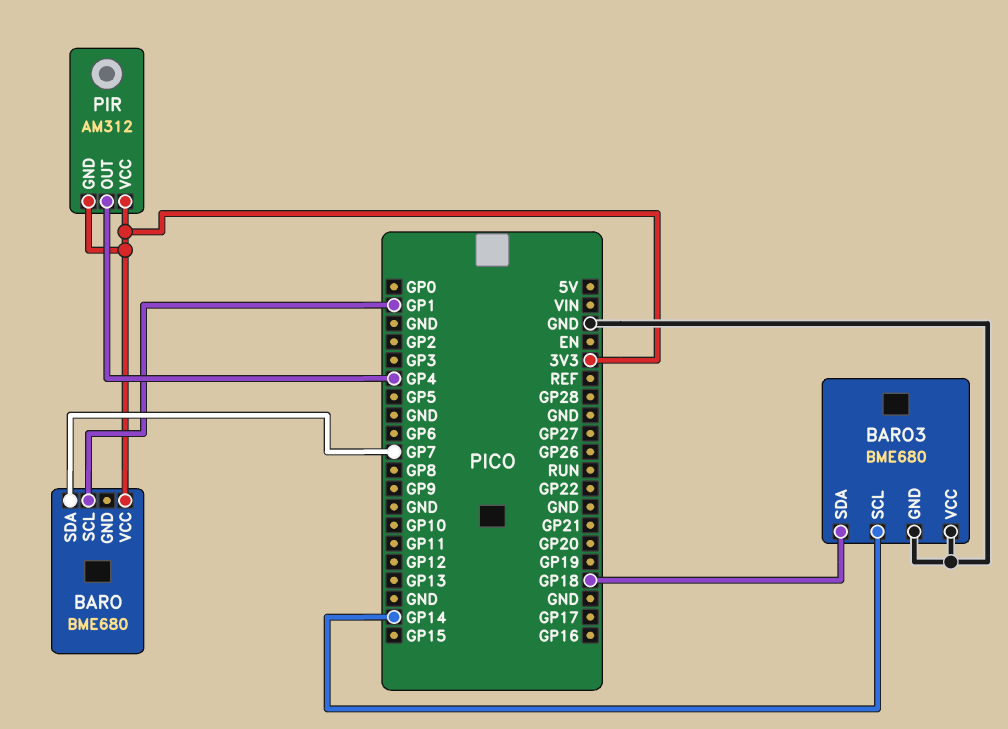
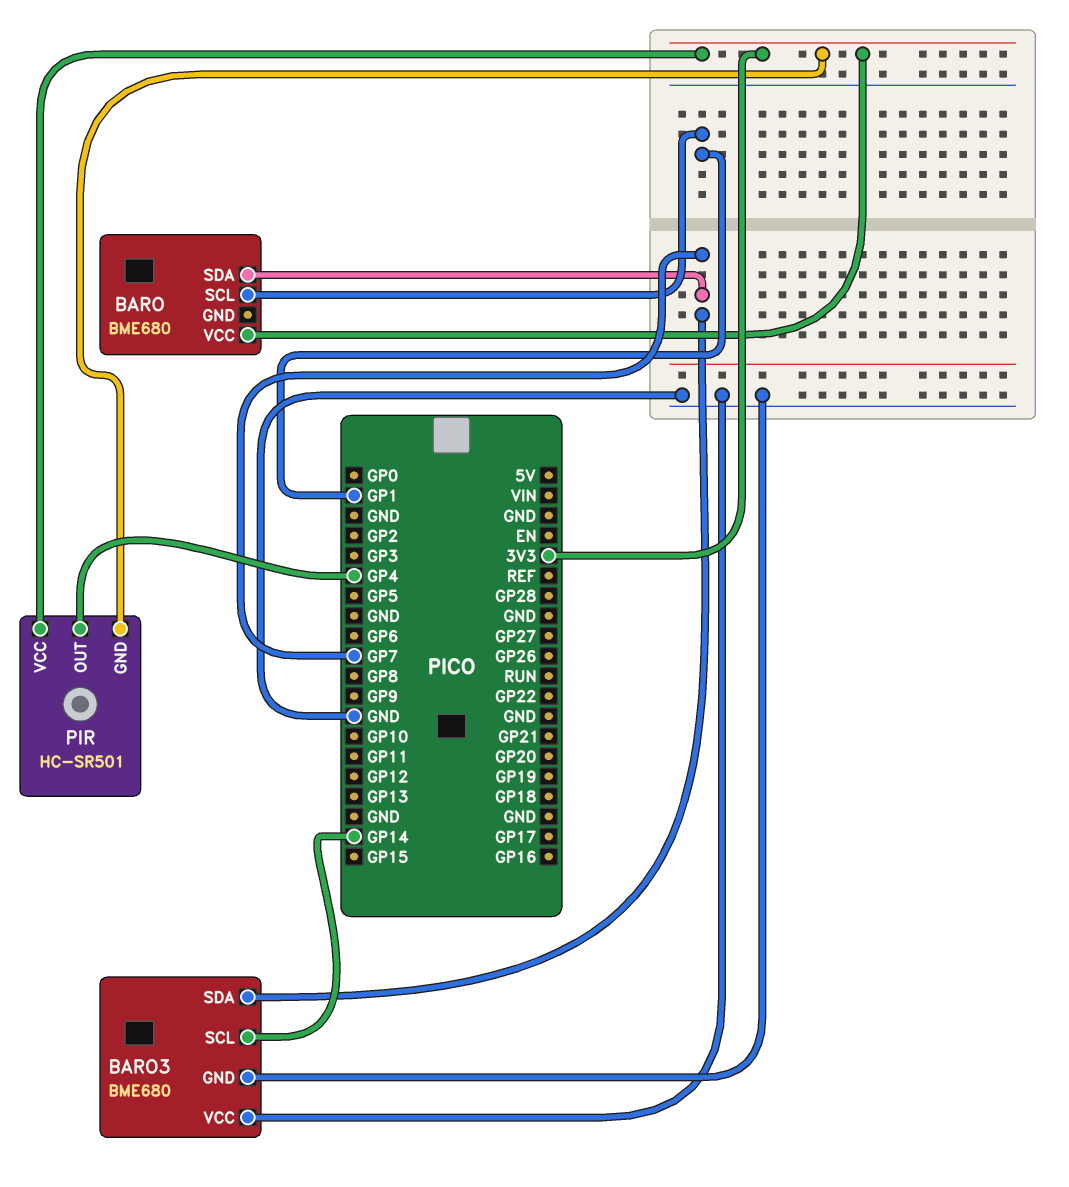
BARO3 pin SDA: GP18 -> GP7
PIR: AM312 -> HC-SR501

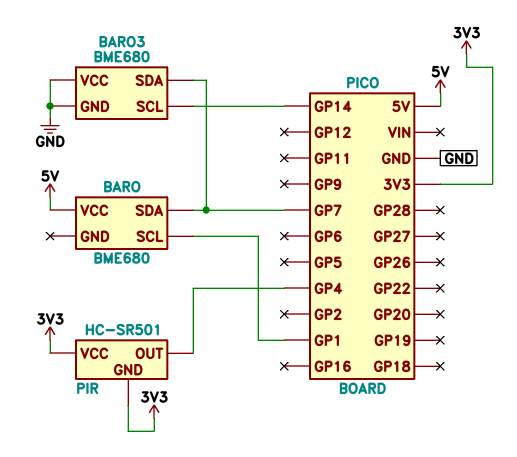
BARO pin VCC: 3V3 -> 5V

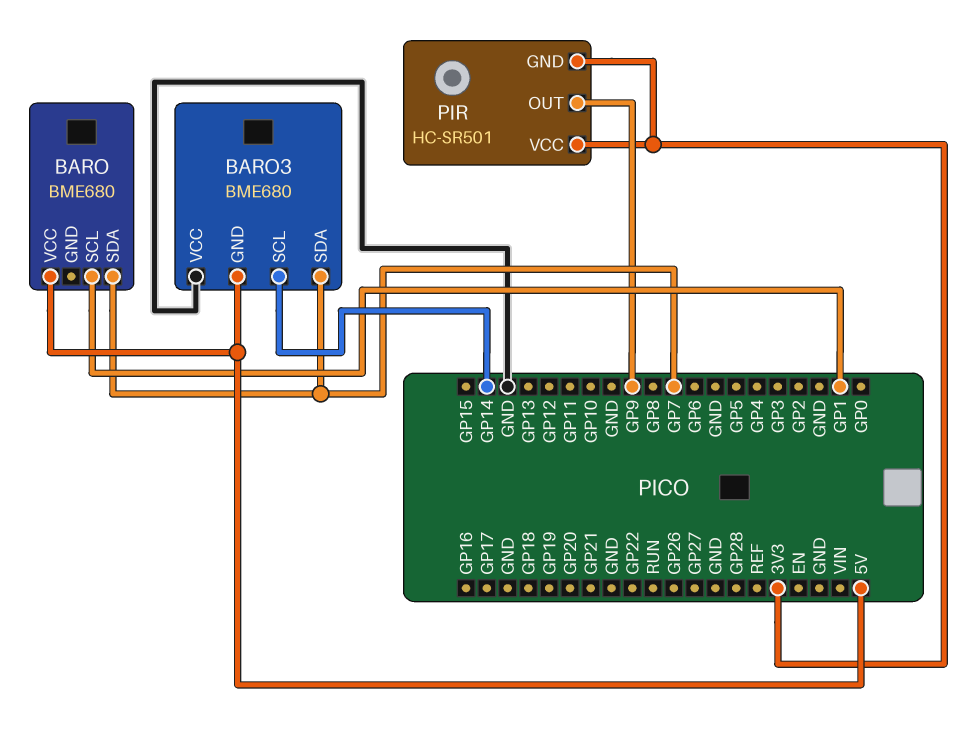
BARO3 pin GND: GND -> 5V
PIR pin OUT: GP4 -> GP9

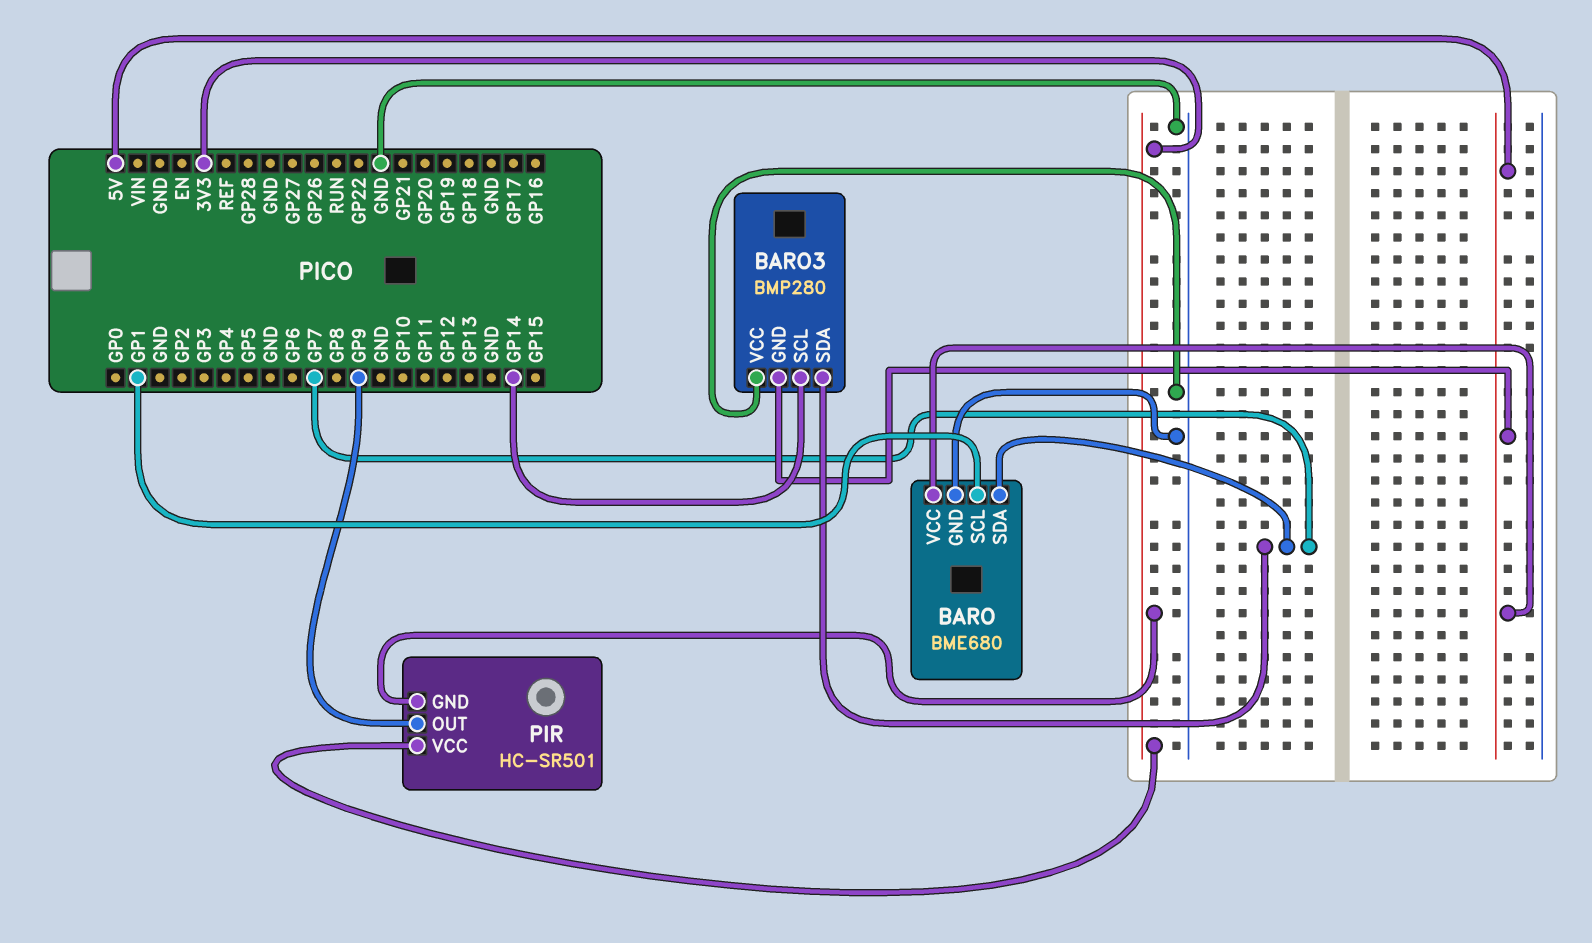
BARO pin GND: none -> GND
BARO3: BME680 -> BMP280

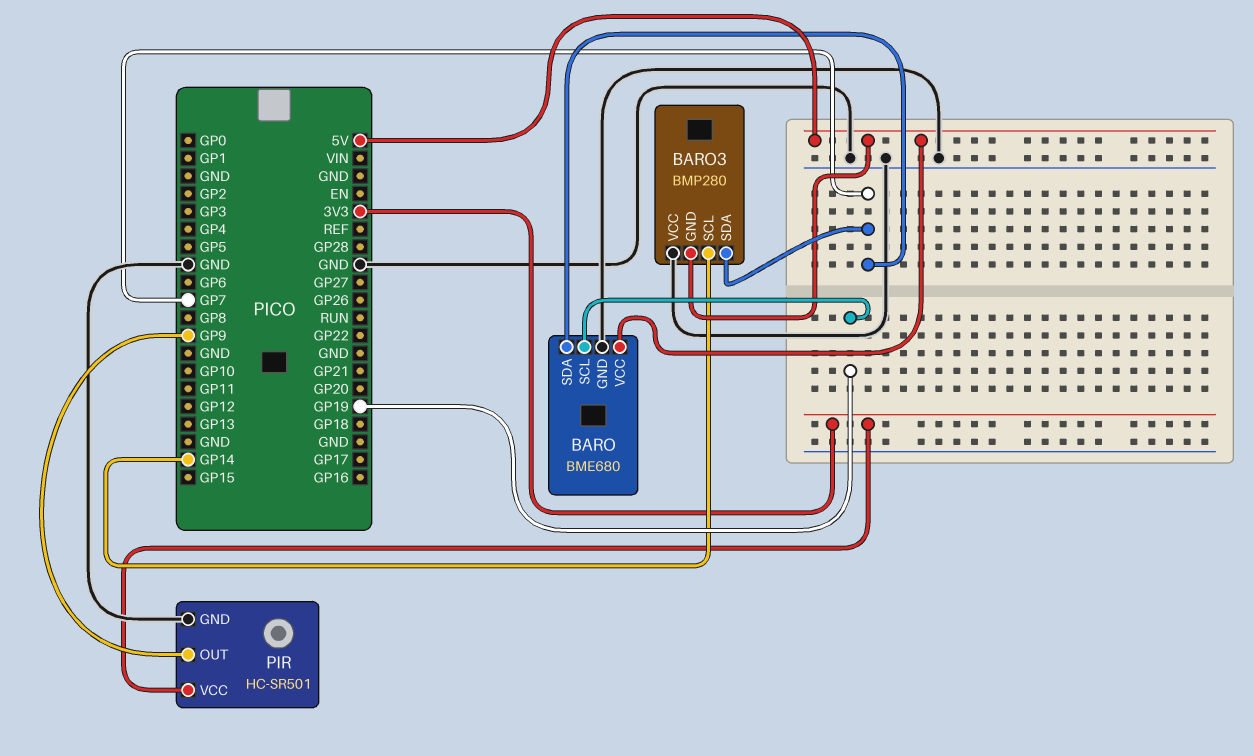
BARO pin SCL: GP1 -> GP19
PIR pin GND: 3V3 -> GND

